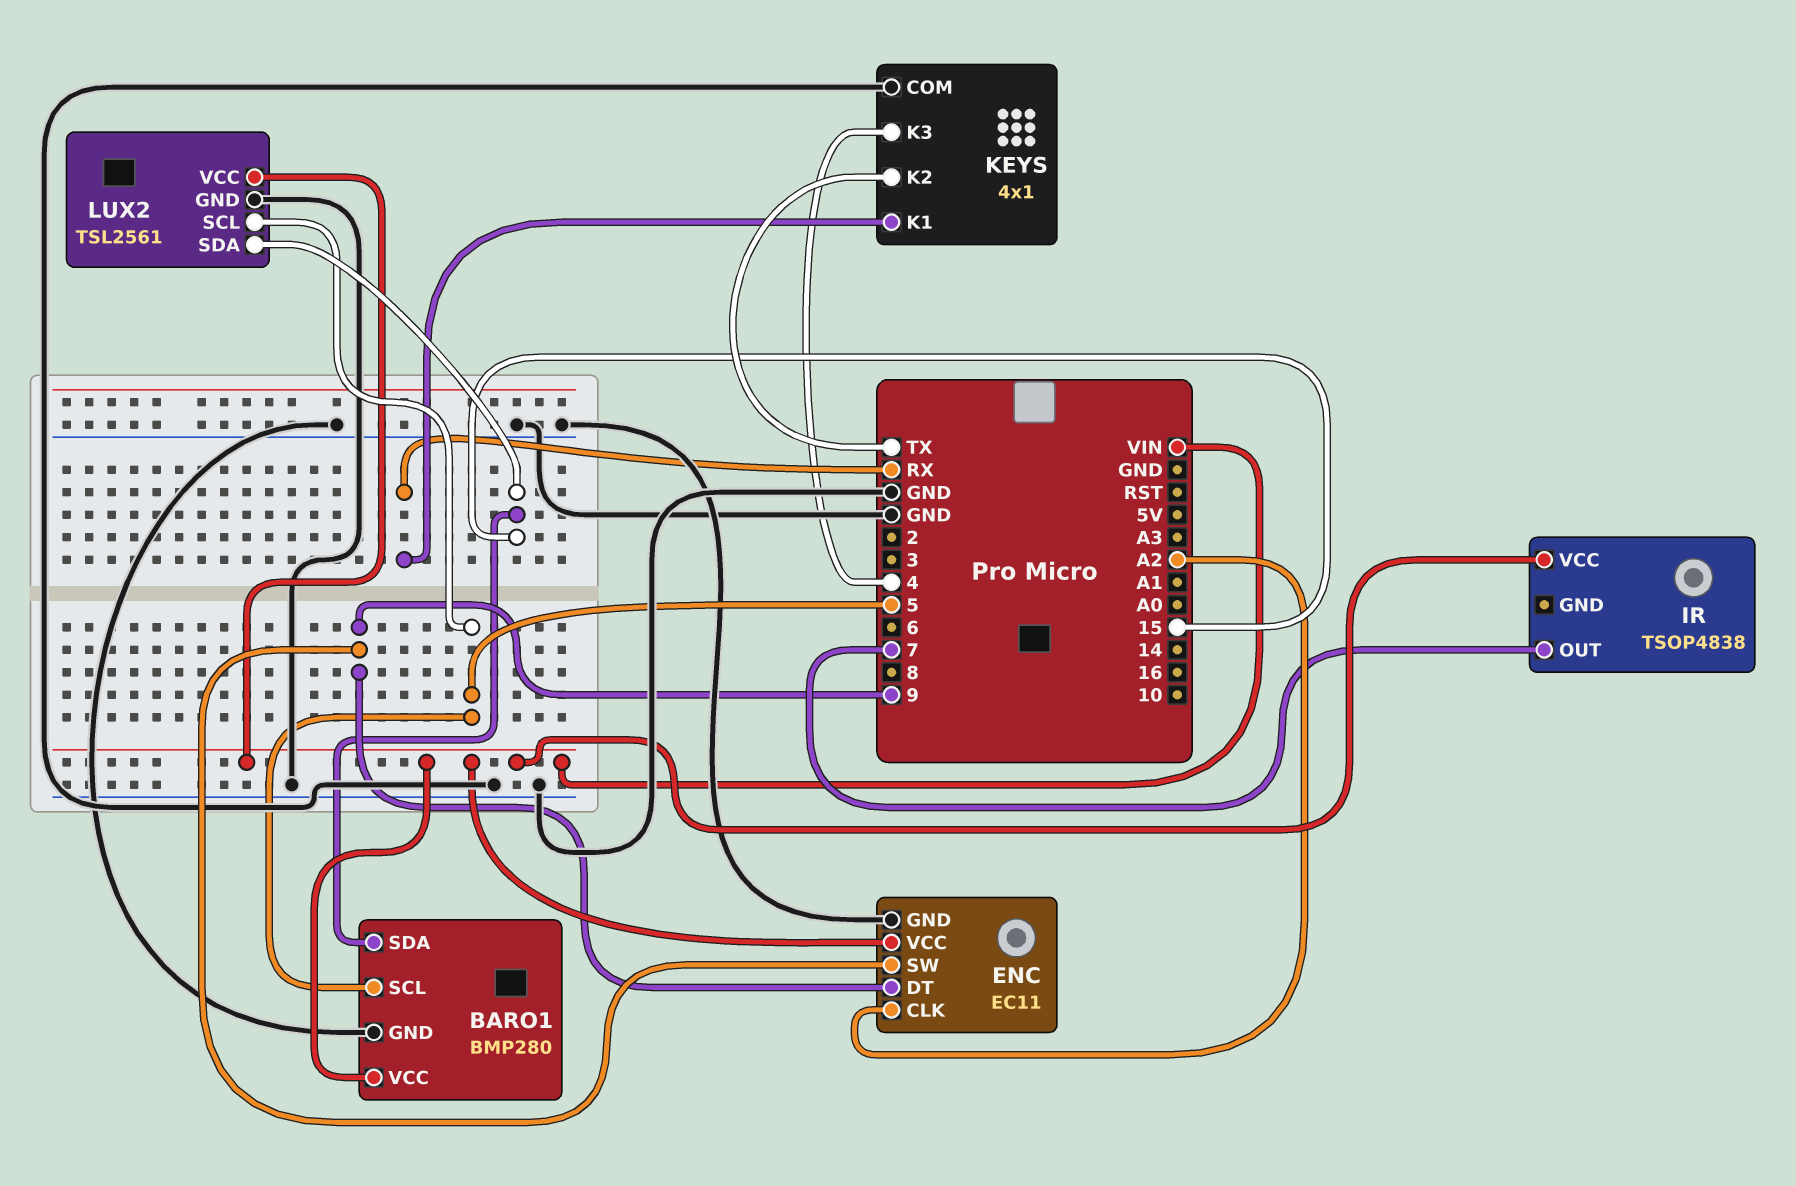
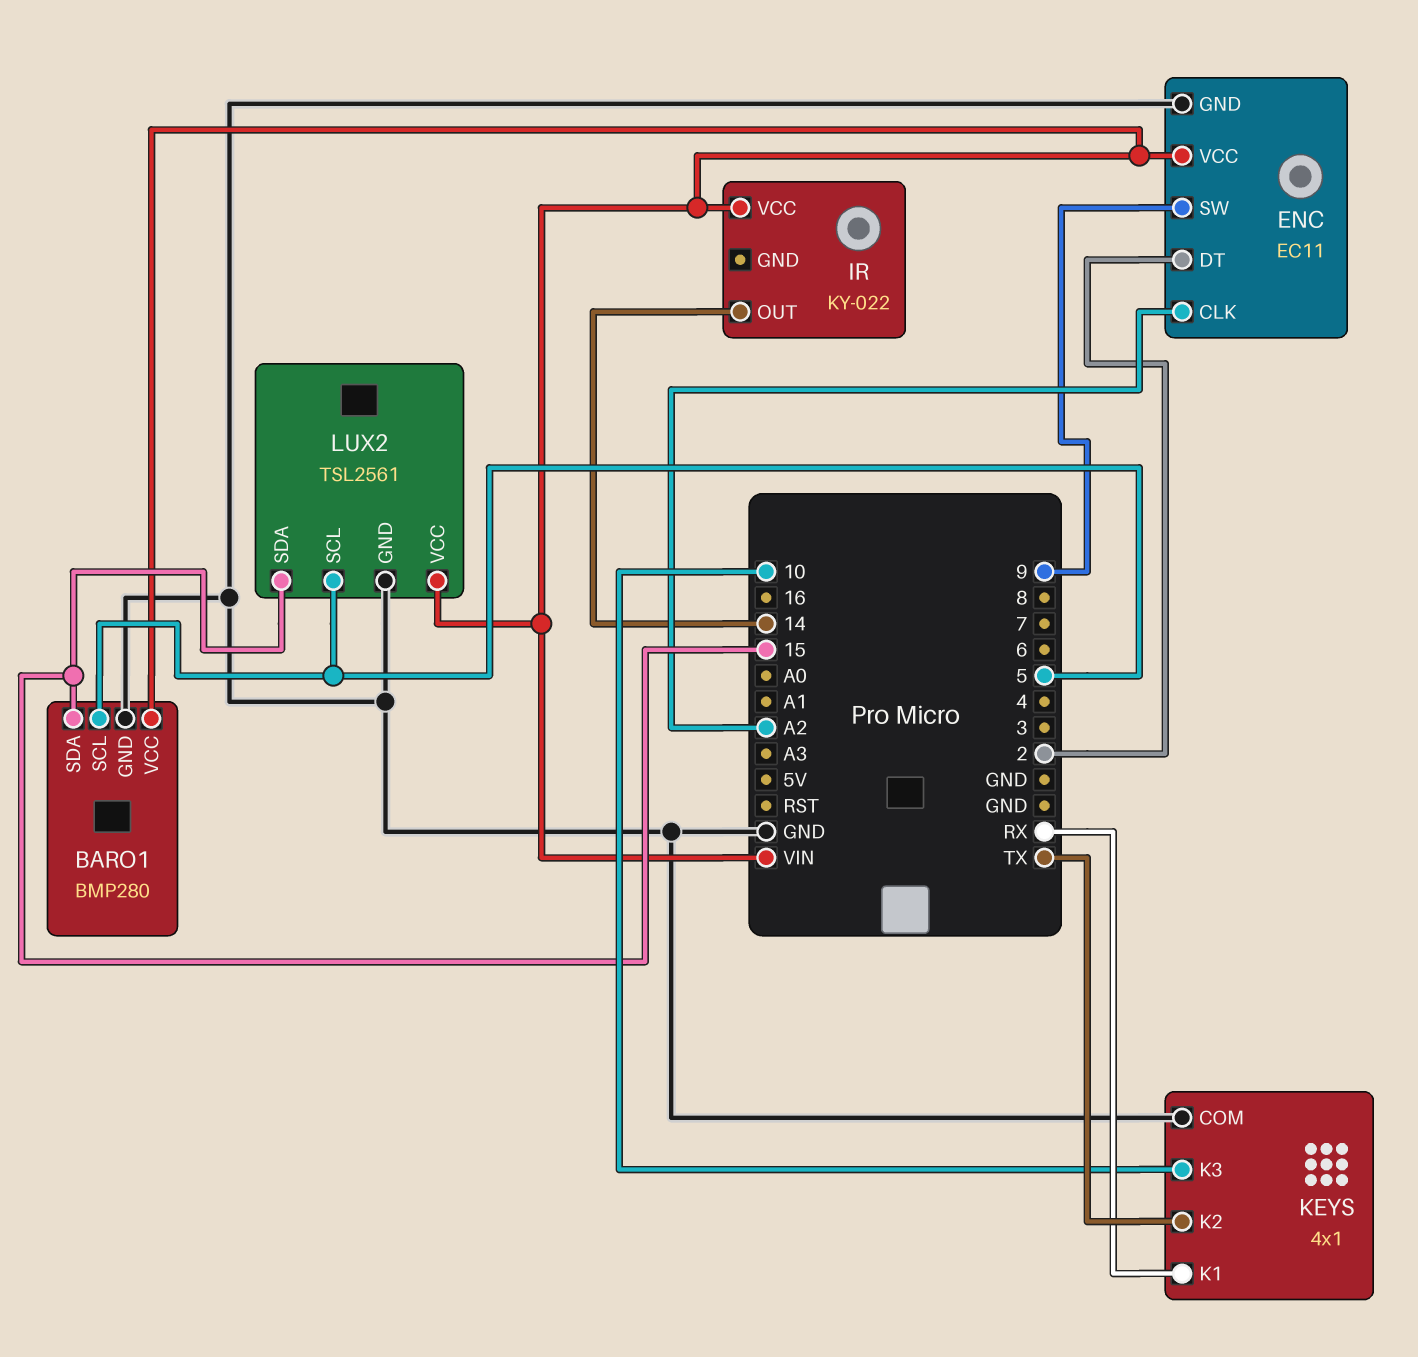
ENC pin DT: 9 -> 2
IR: TSOP4838 -> KY-022
IR pin OUT: 7 -> 14
KEYS pin K3: 4 -> 10

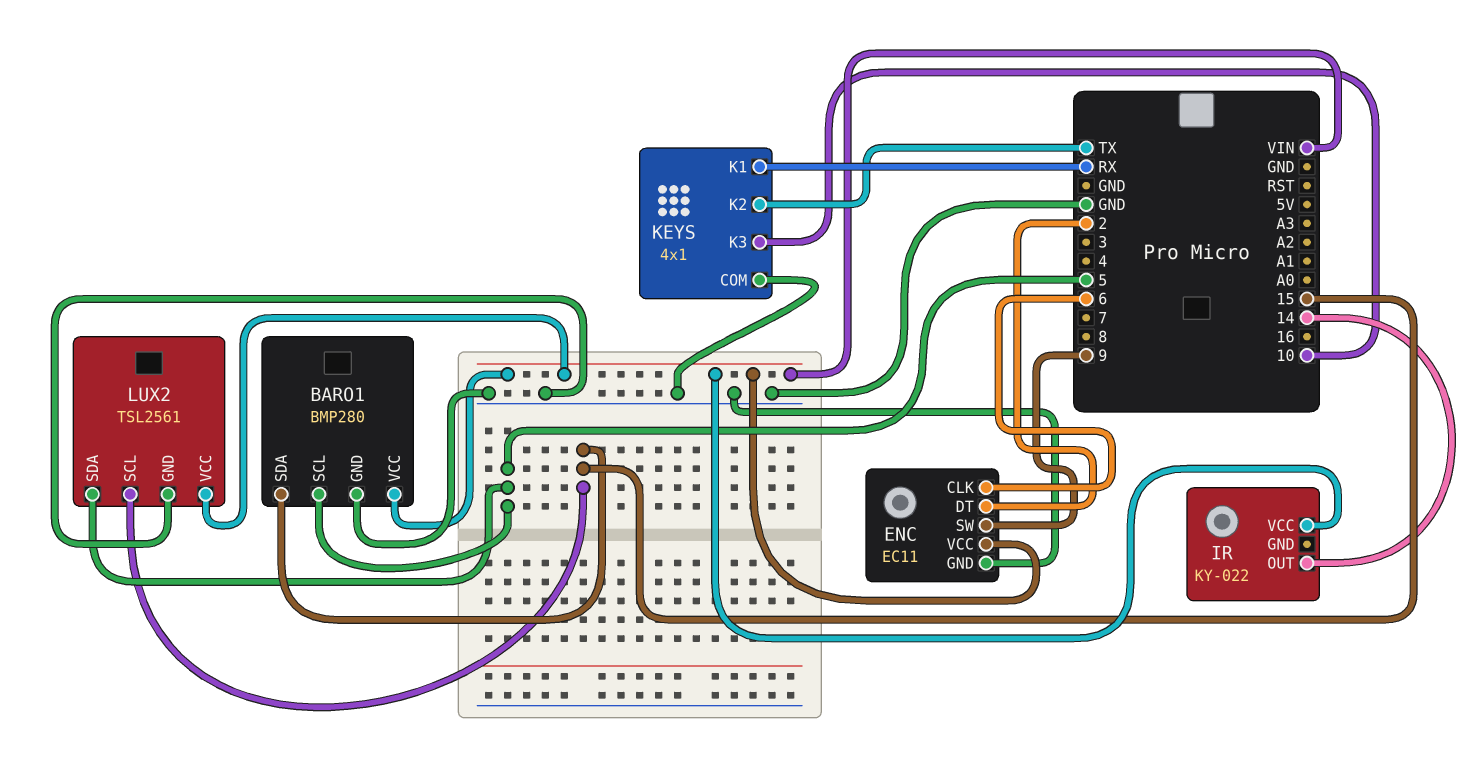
ENC pin CLK: A2 -> 6
LUX2 pin SCL: 5 -> 15
LUX2 pin SDA: 15 -> 5

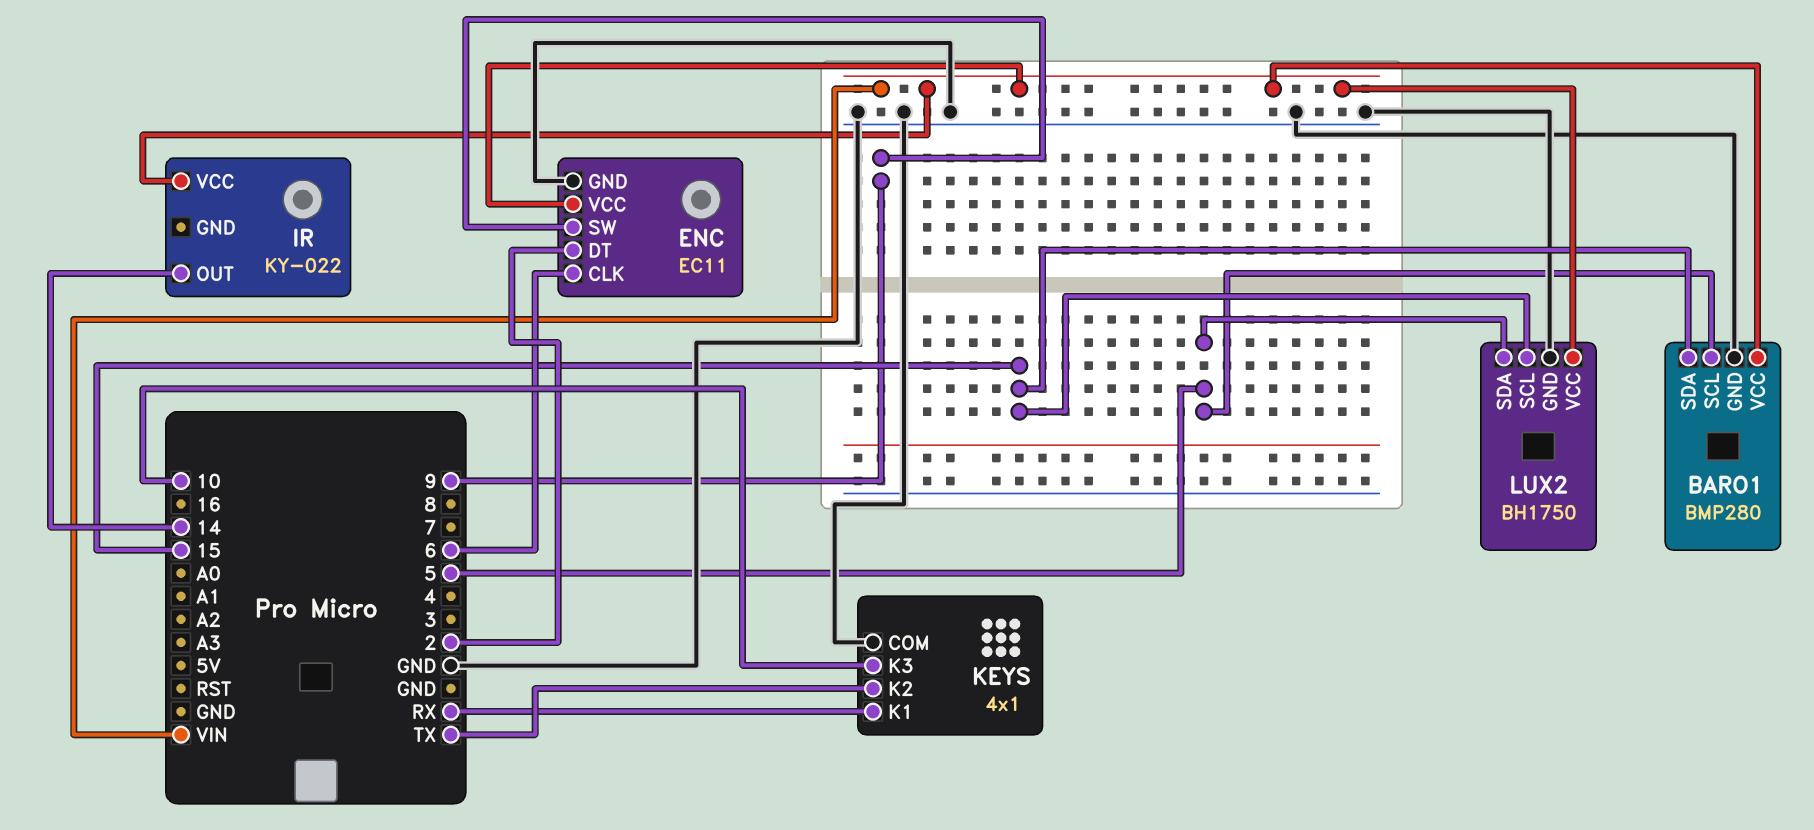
LUX2: TSL2561 -> BH1750

